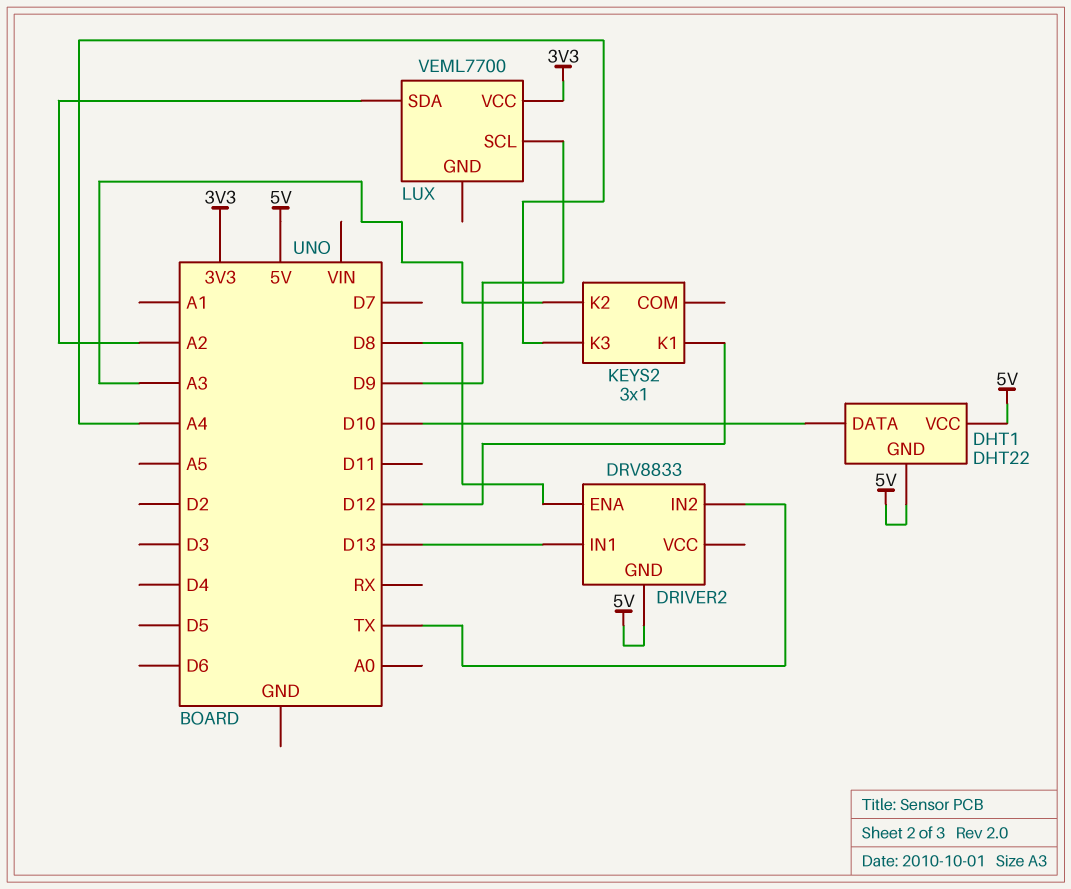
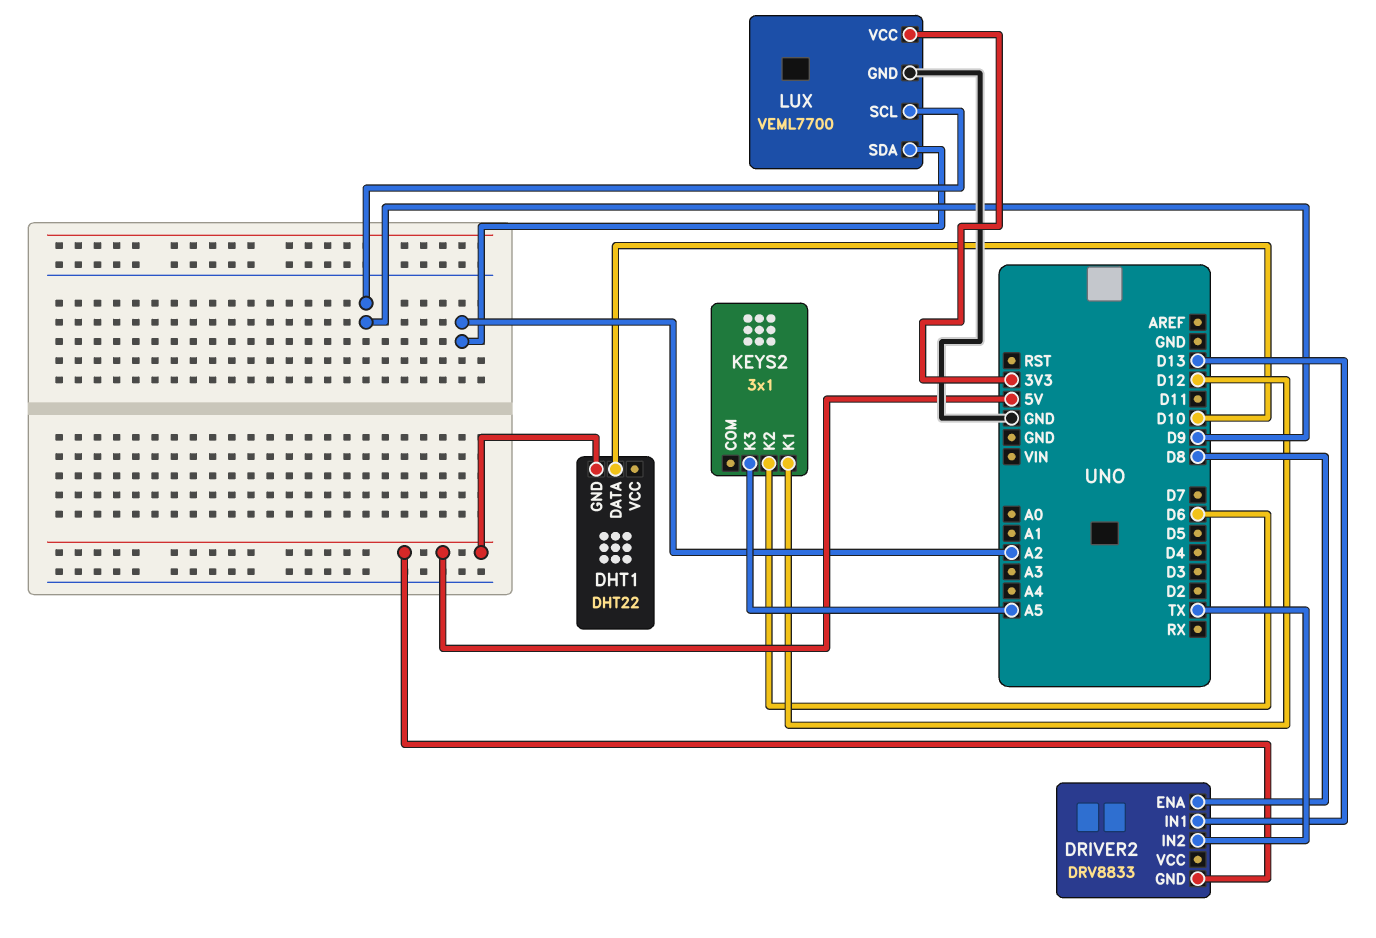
DHT1 pin VCC: 5V -> none
KEYS2 pin K2: A3 -> D6
KEYS2 pin K3: A4 -> A5
LUX pin GND: none -> GND

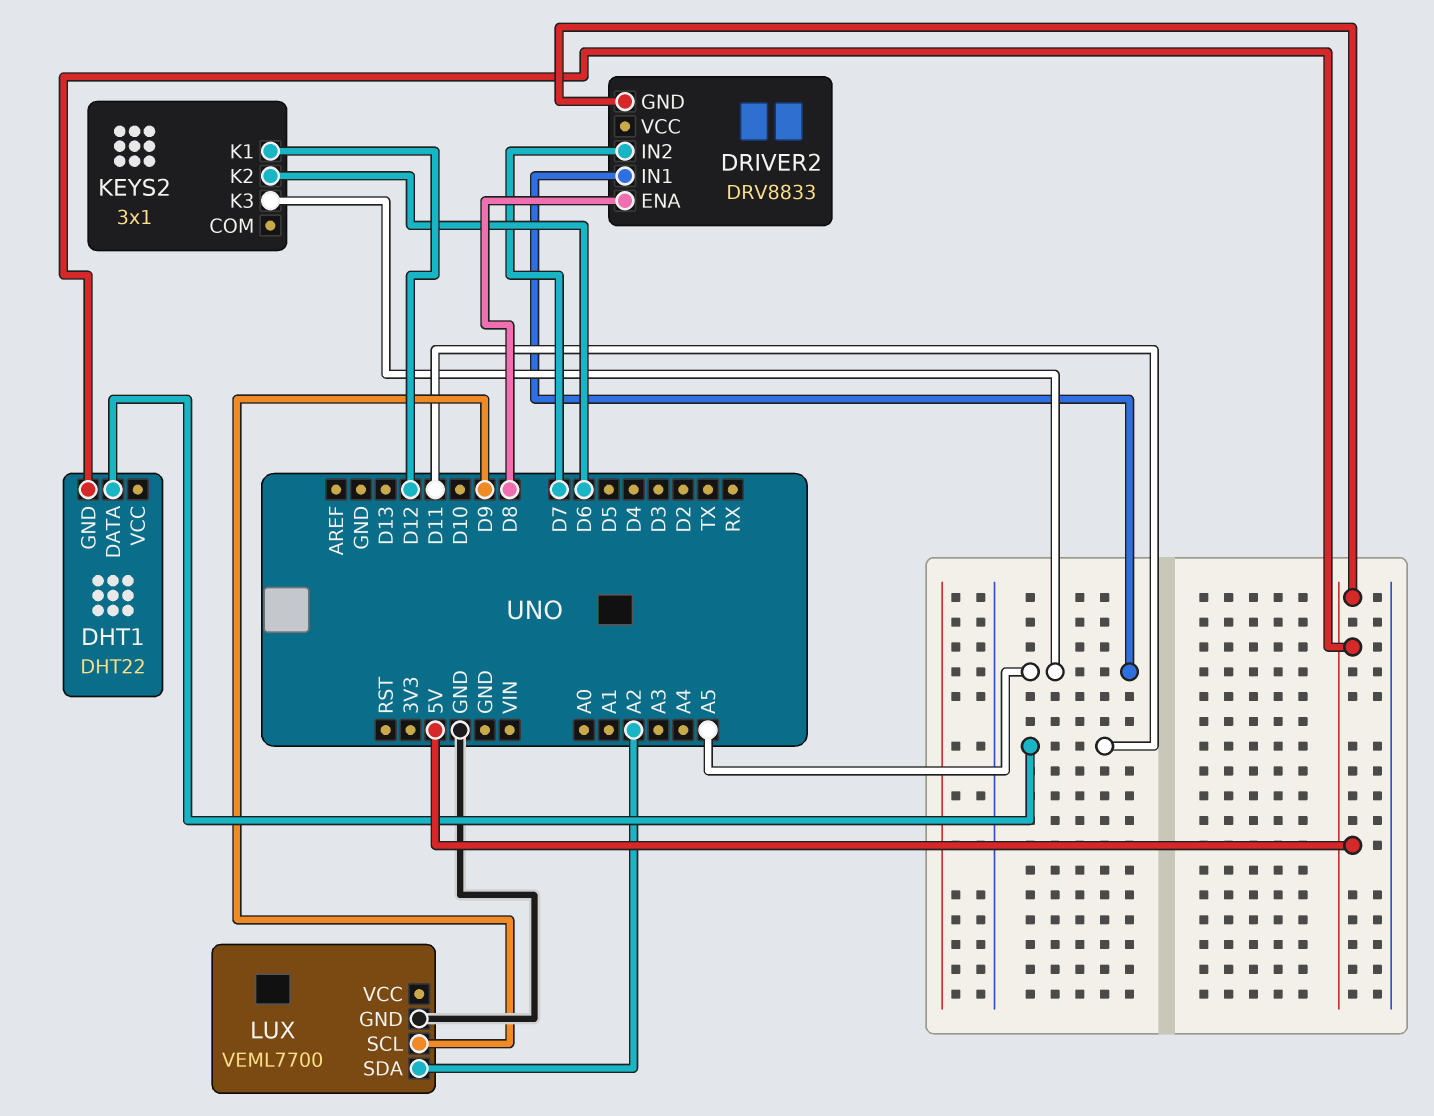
DHT1 pin DATA: D10 -> D11
DRIVER2 pin IN1: D13 -> A5
DRIVER2 pin IN2: TX -> D7
LUX pin VCC: 3V3 -> none

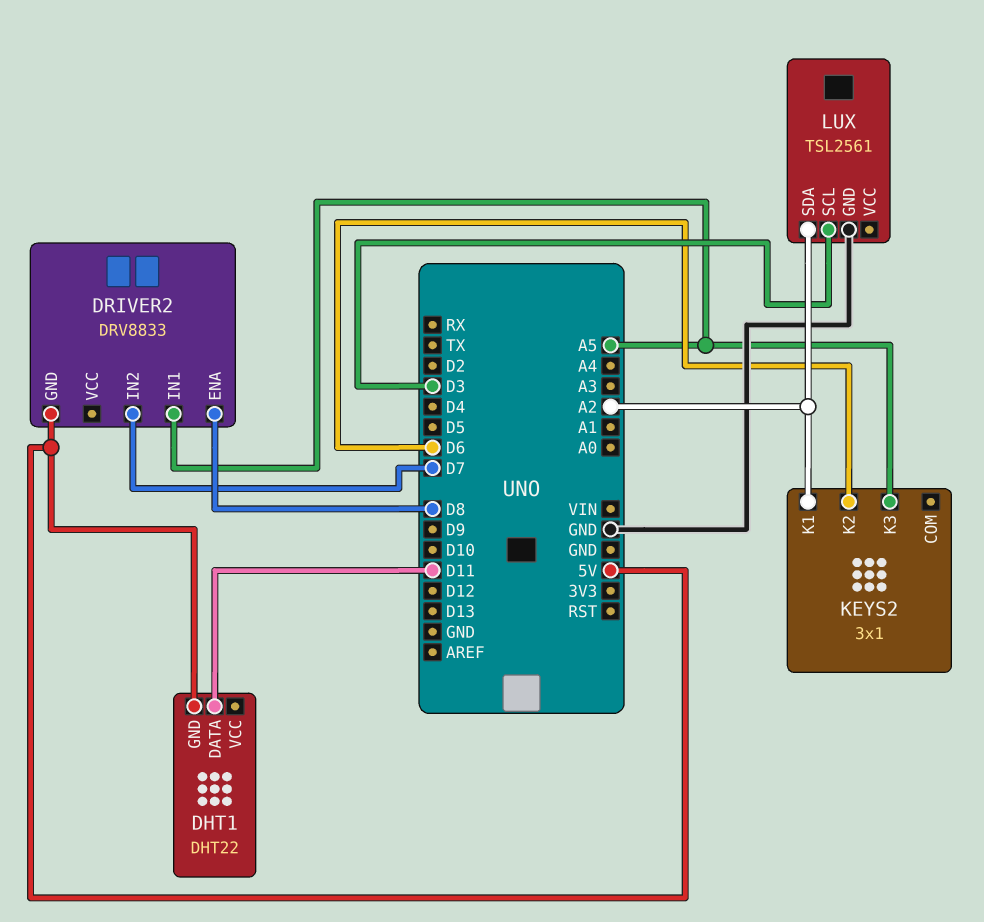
KEYS2 pin K1: D12 -> A2
LUX: VEML7700 -> TSL2561
LUX pin SCL: D9 -> D3

